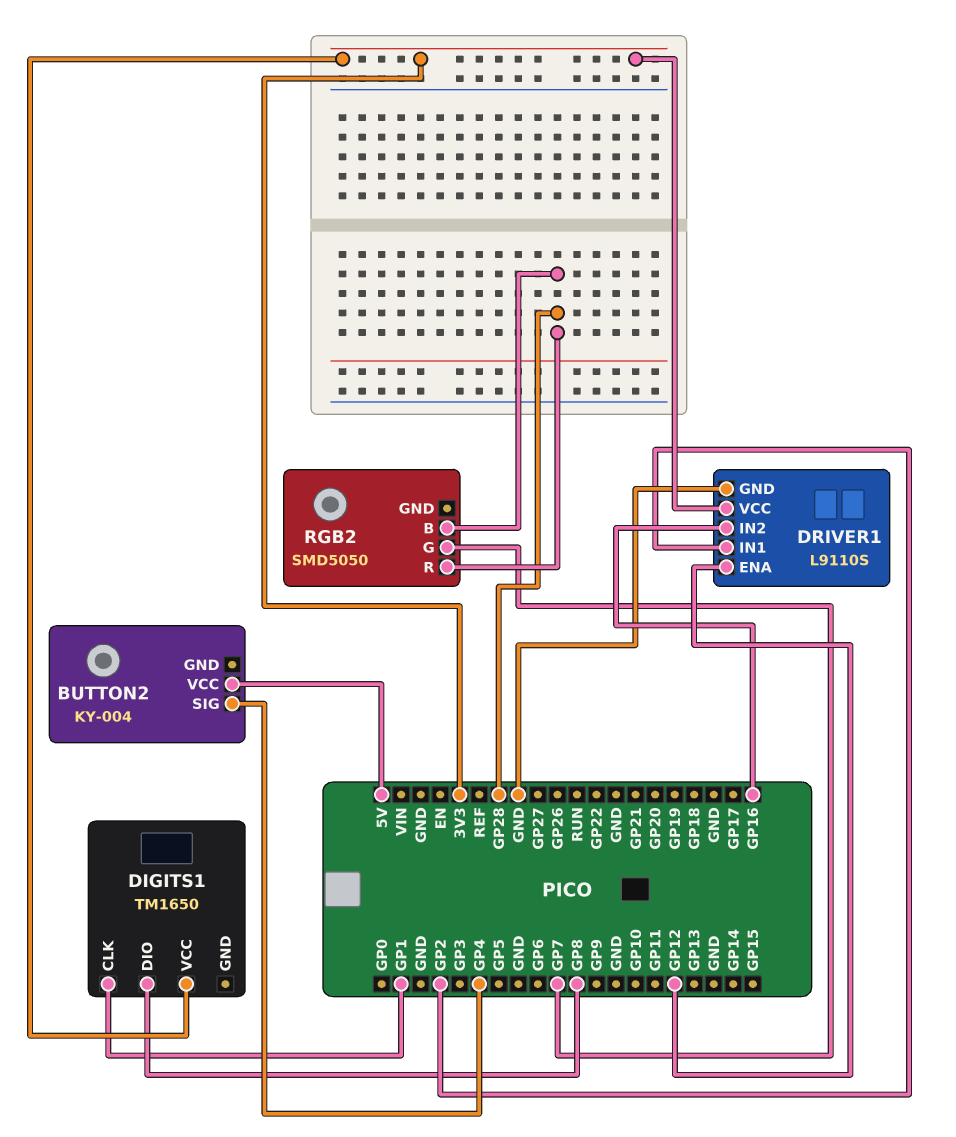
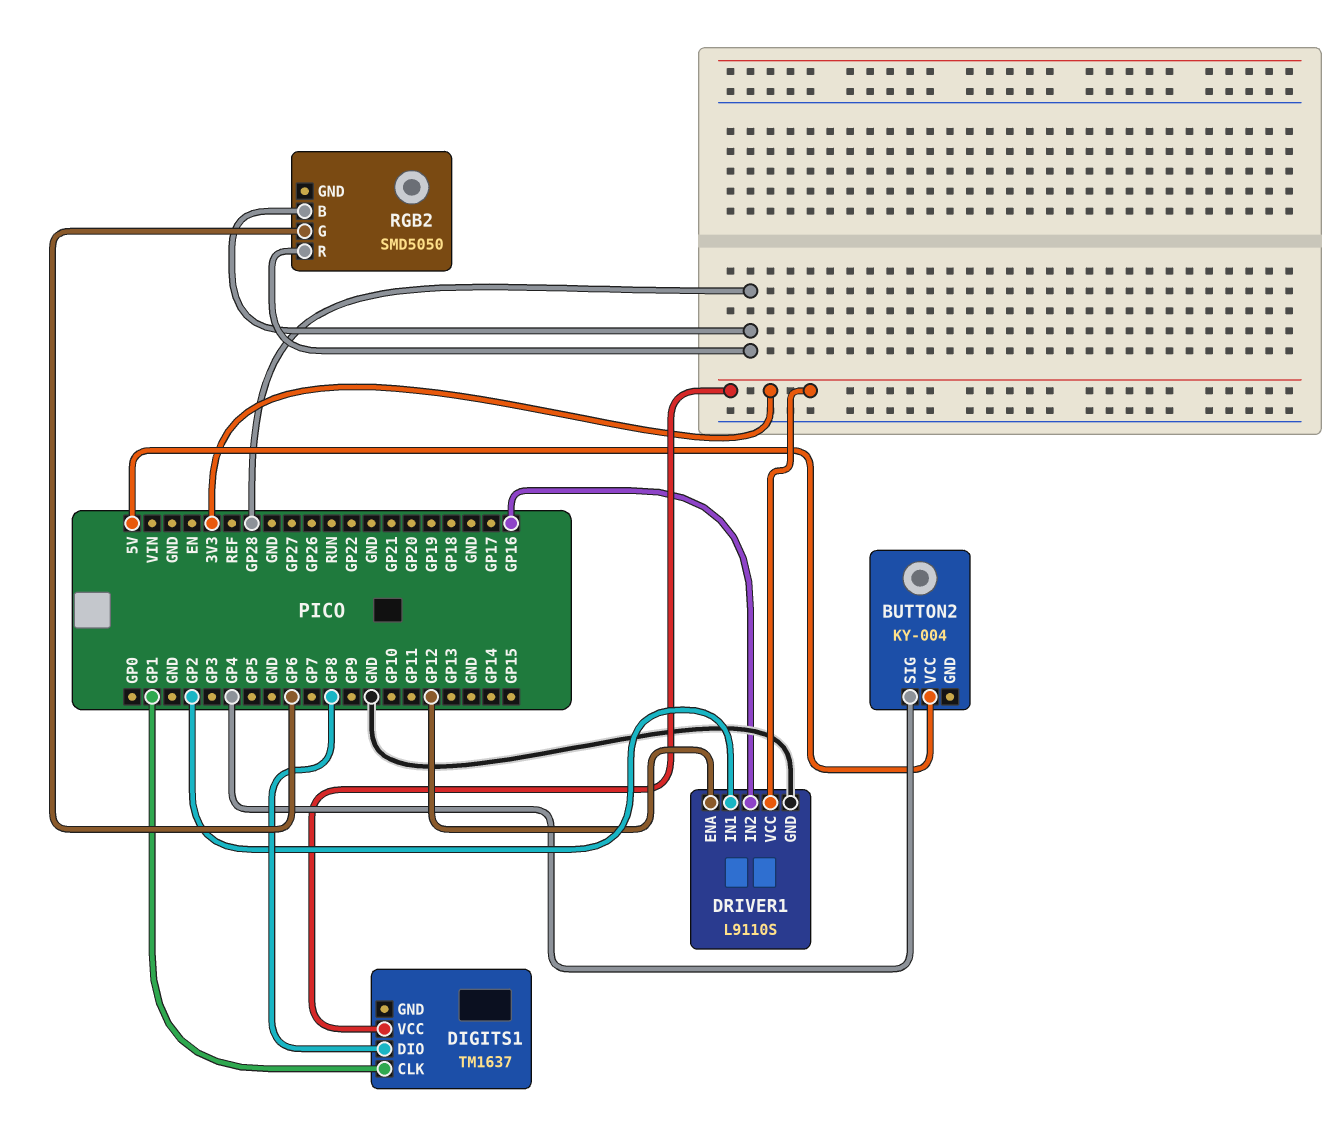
DIGITS1: TM1650 -> TM1637
RGB2 pin G: GP7 -> GP6

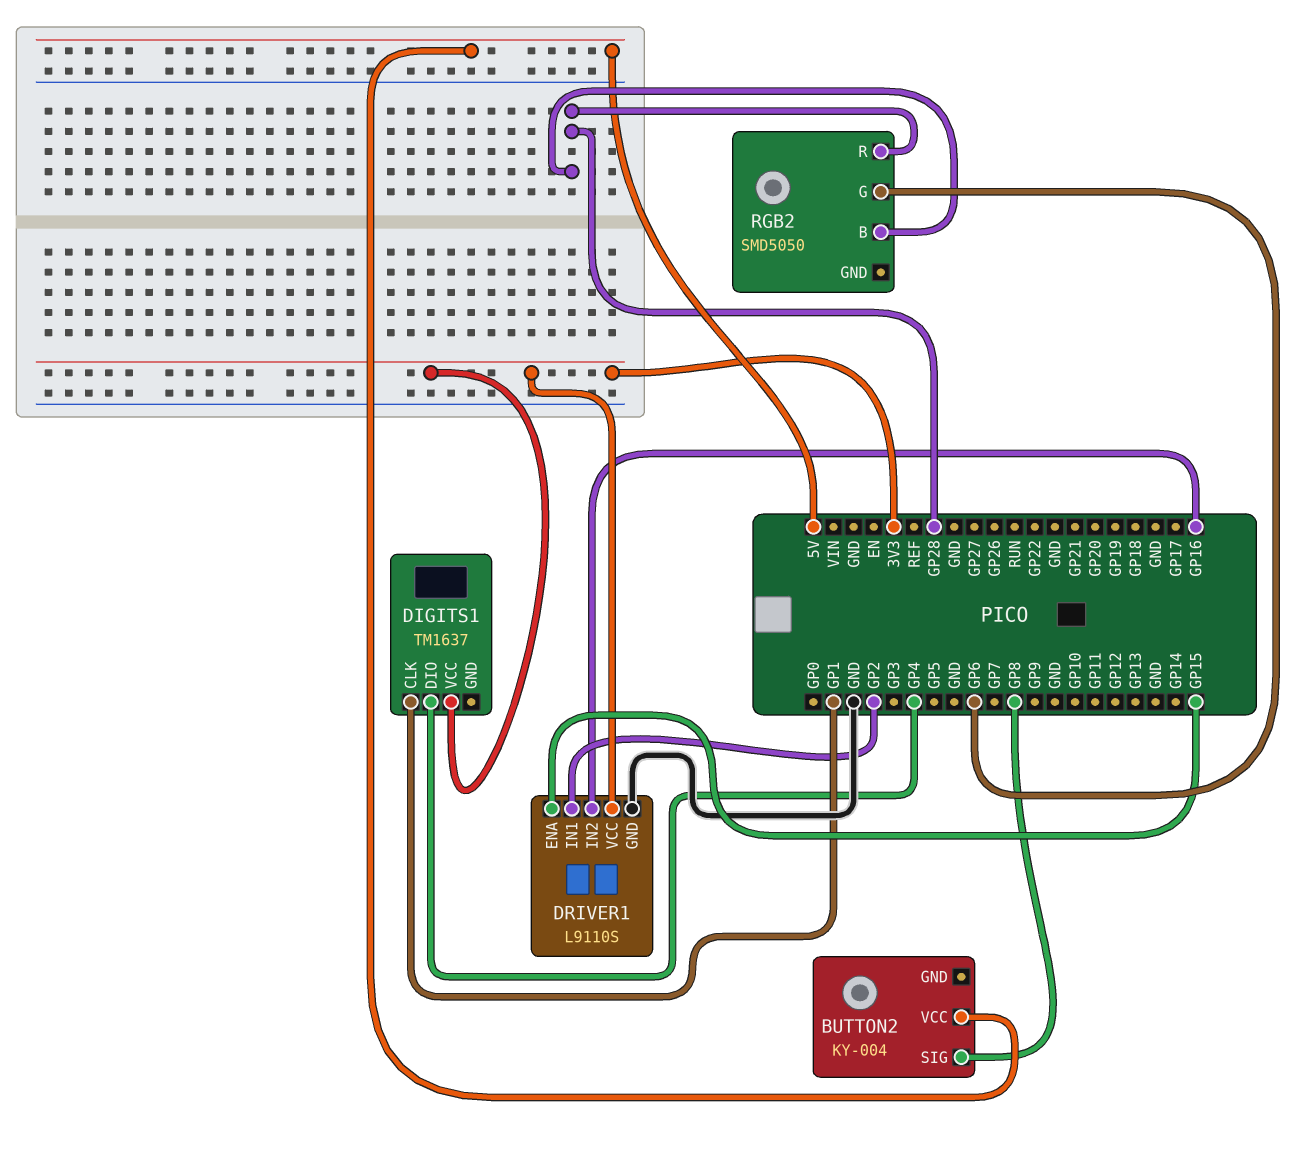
BUTTON2 pin SIG: GP4 -> GP8
DIGITS1 pin DIO: GP8 -> GP4
DRIVER1 pin ENA: GP12 -> GP15

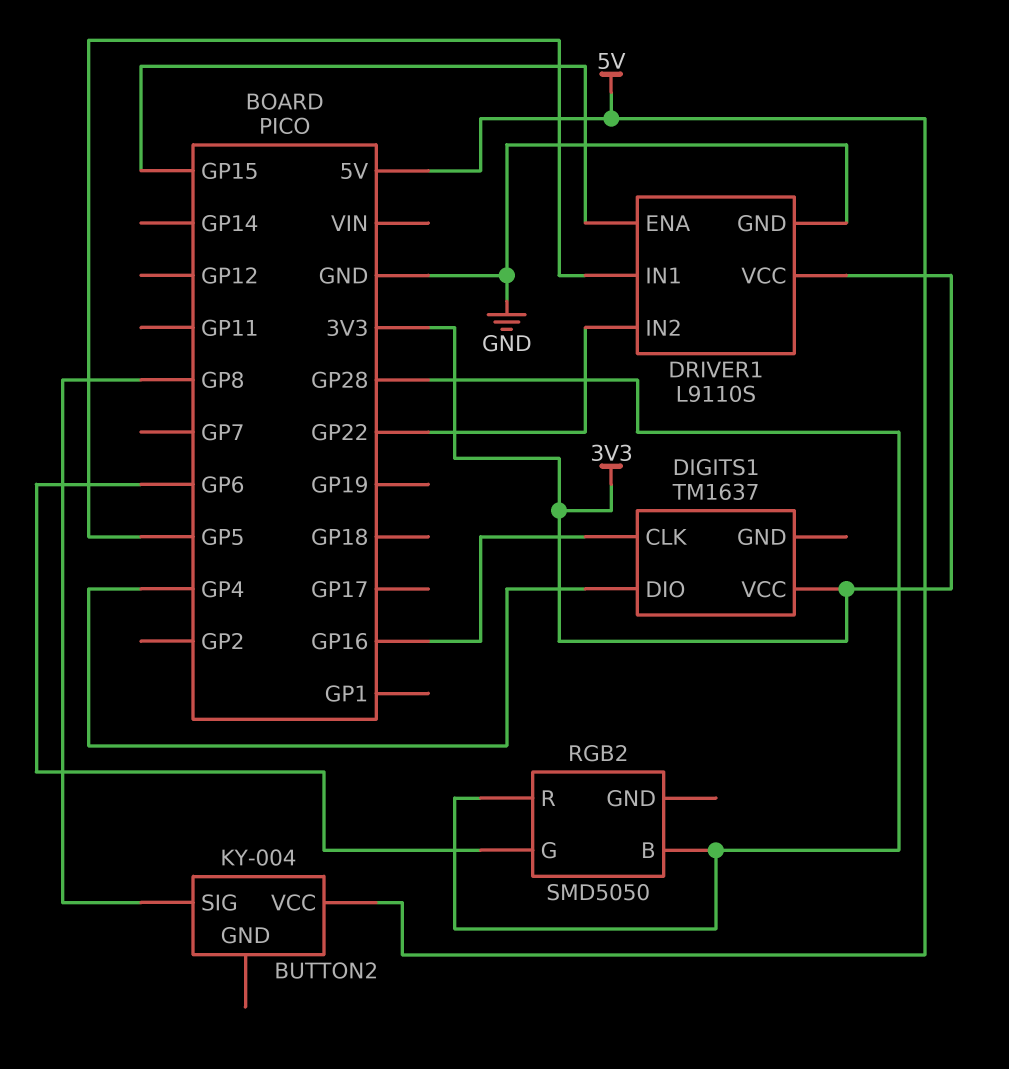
DIGITS1 pin CLK: GP1 -> GP16
DRIVER1 pin IN1: GP2 -> GP5
DRIVER1 pin IN2: GP16 -> GP22

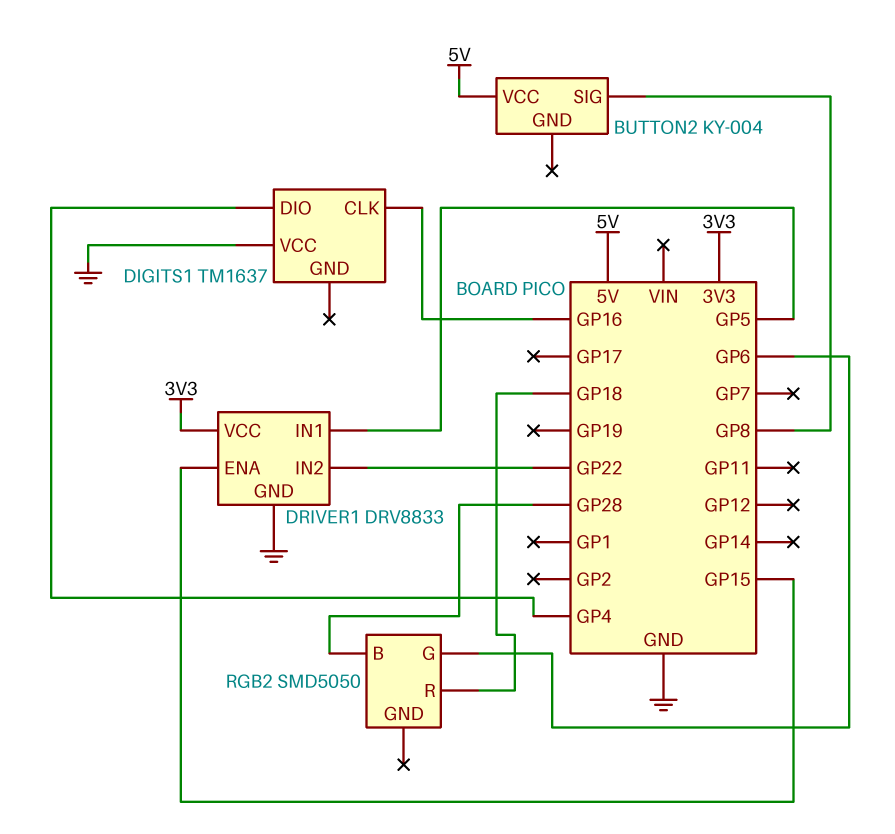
DIGITS1 pin VCC: 3V3 -> GND
DRIVER1: L9110S -> DRV8833
RGB2 pin R: GP28 -> GP18

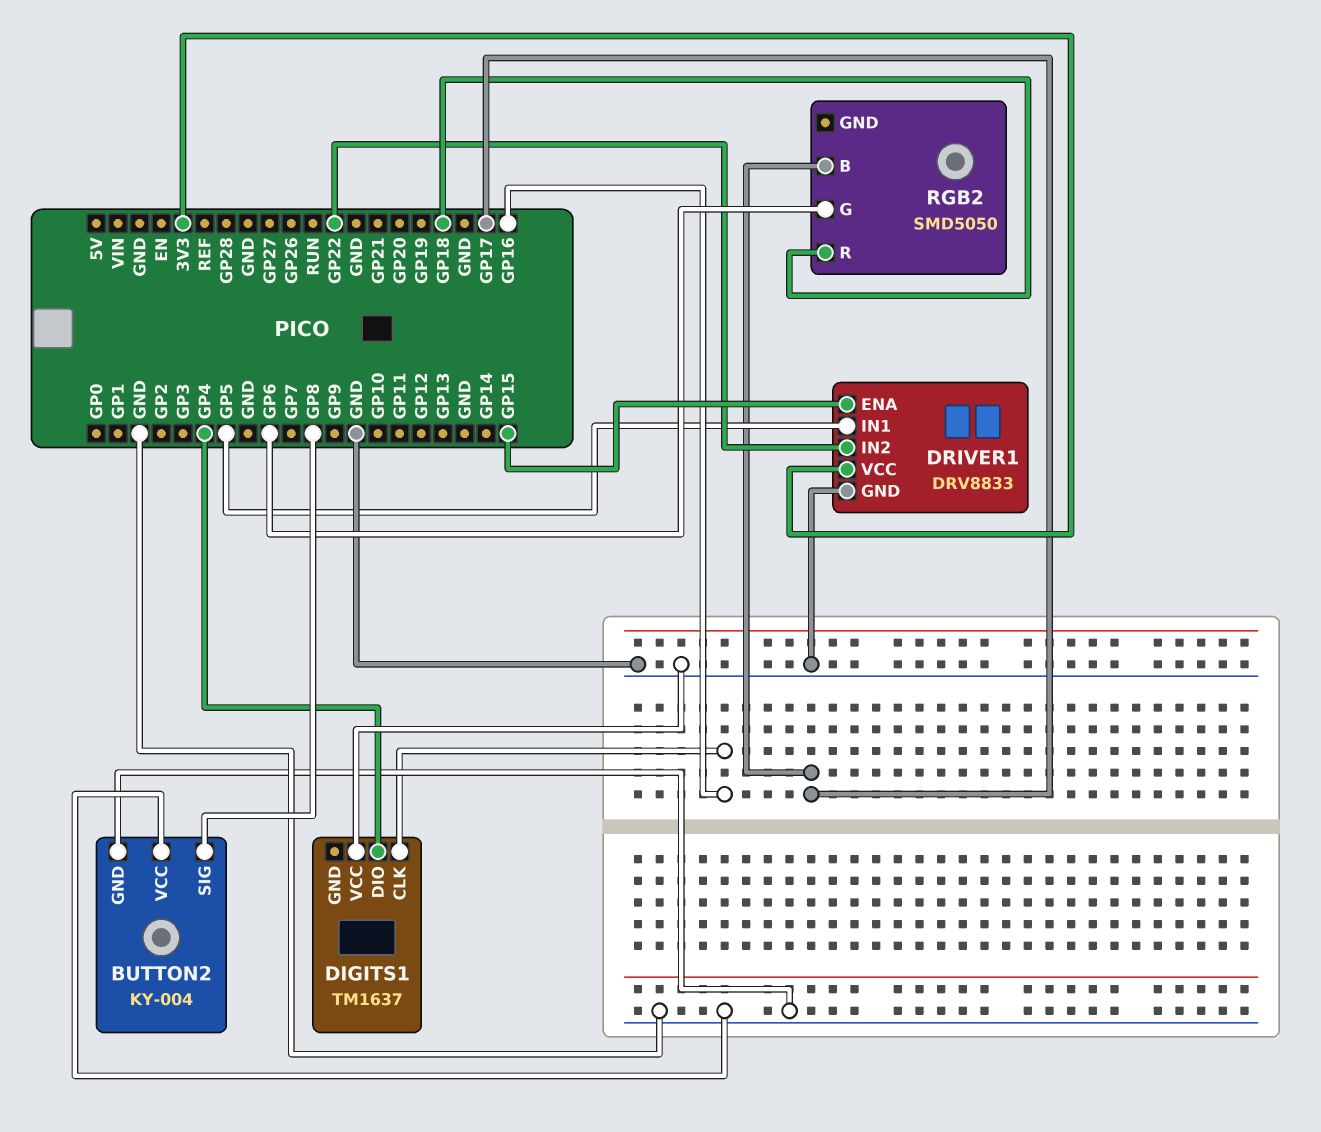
BUTTON2 pin GND: none -> GND
BUTTON2 pin VCC: 5V -> GND
RGB2 pin B: GP28 -> GP17

